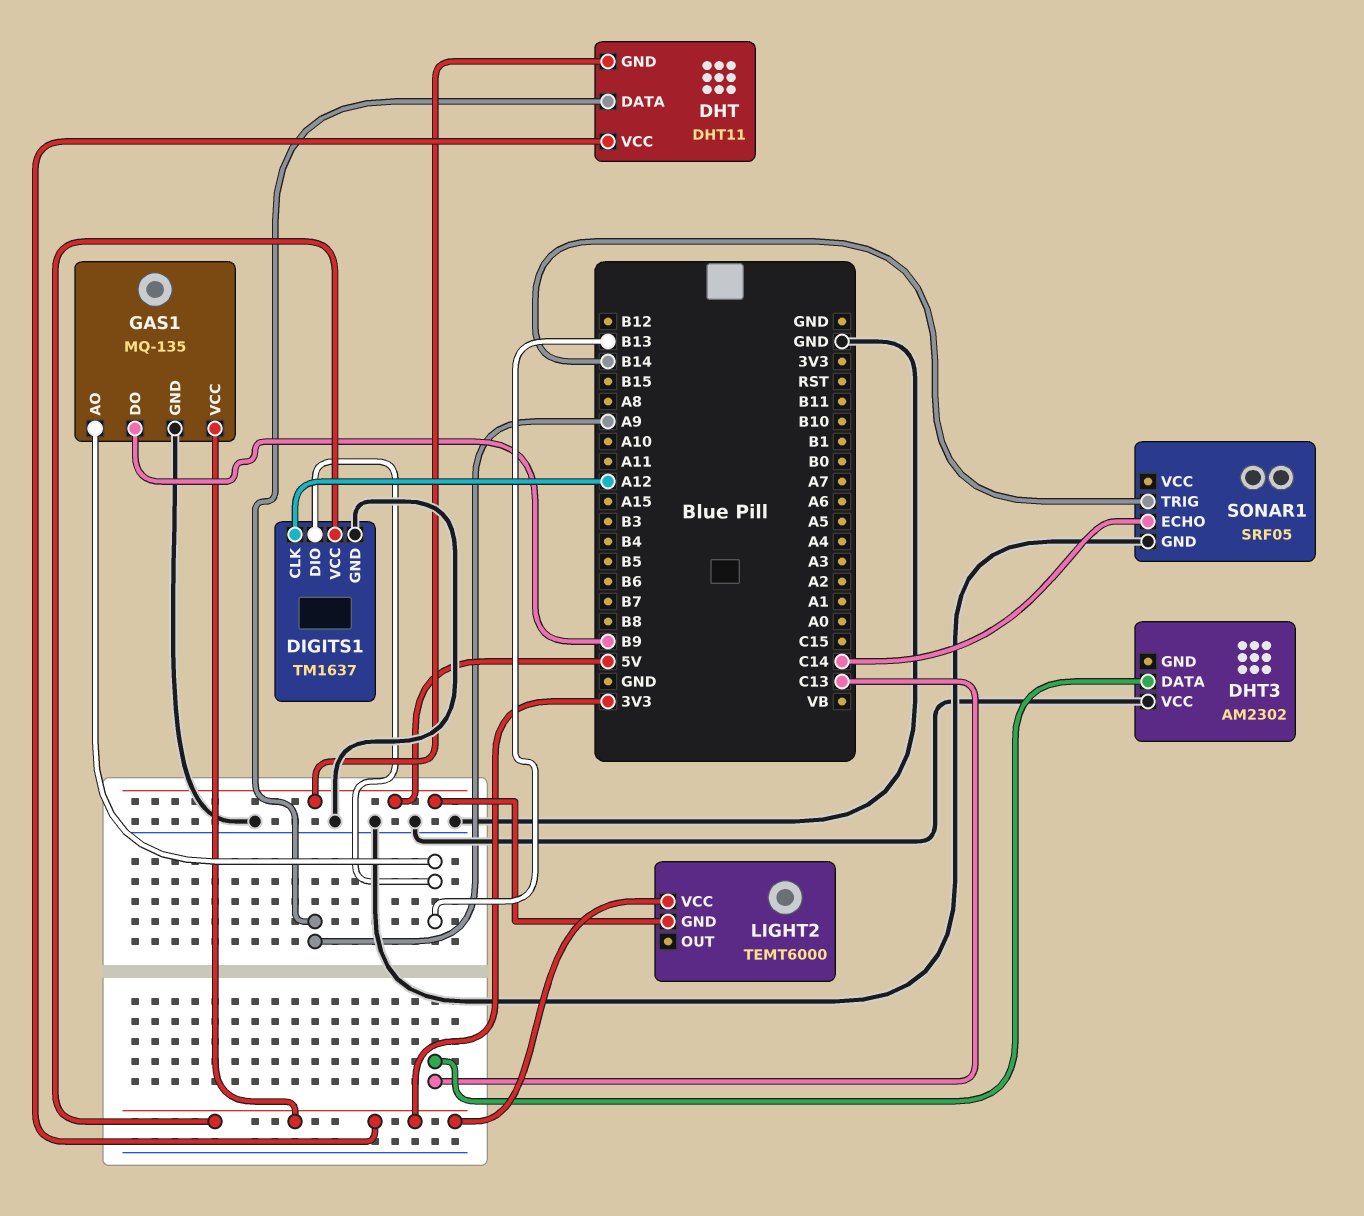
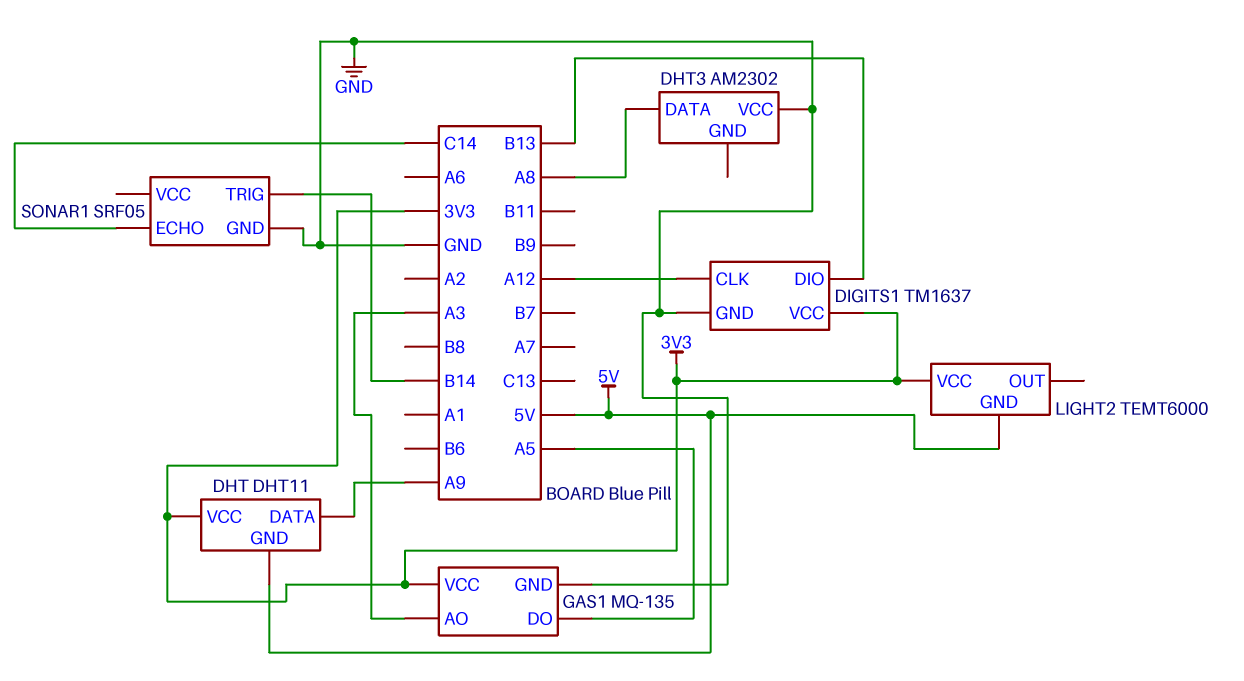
DHT3 pin DATA: C13 -> A8
GAS1 pin AO: B13 -> A3
GAS1 pin DO: B9 -> A5

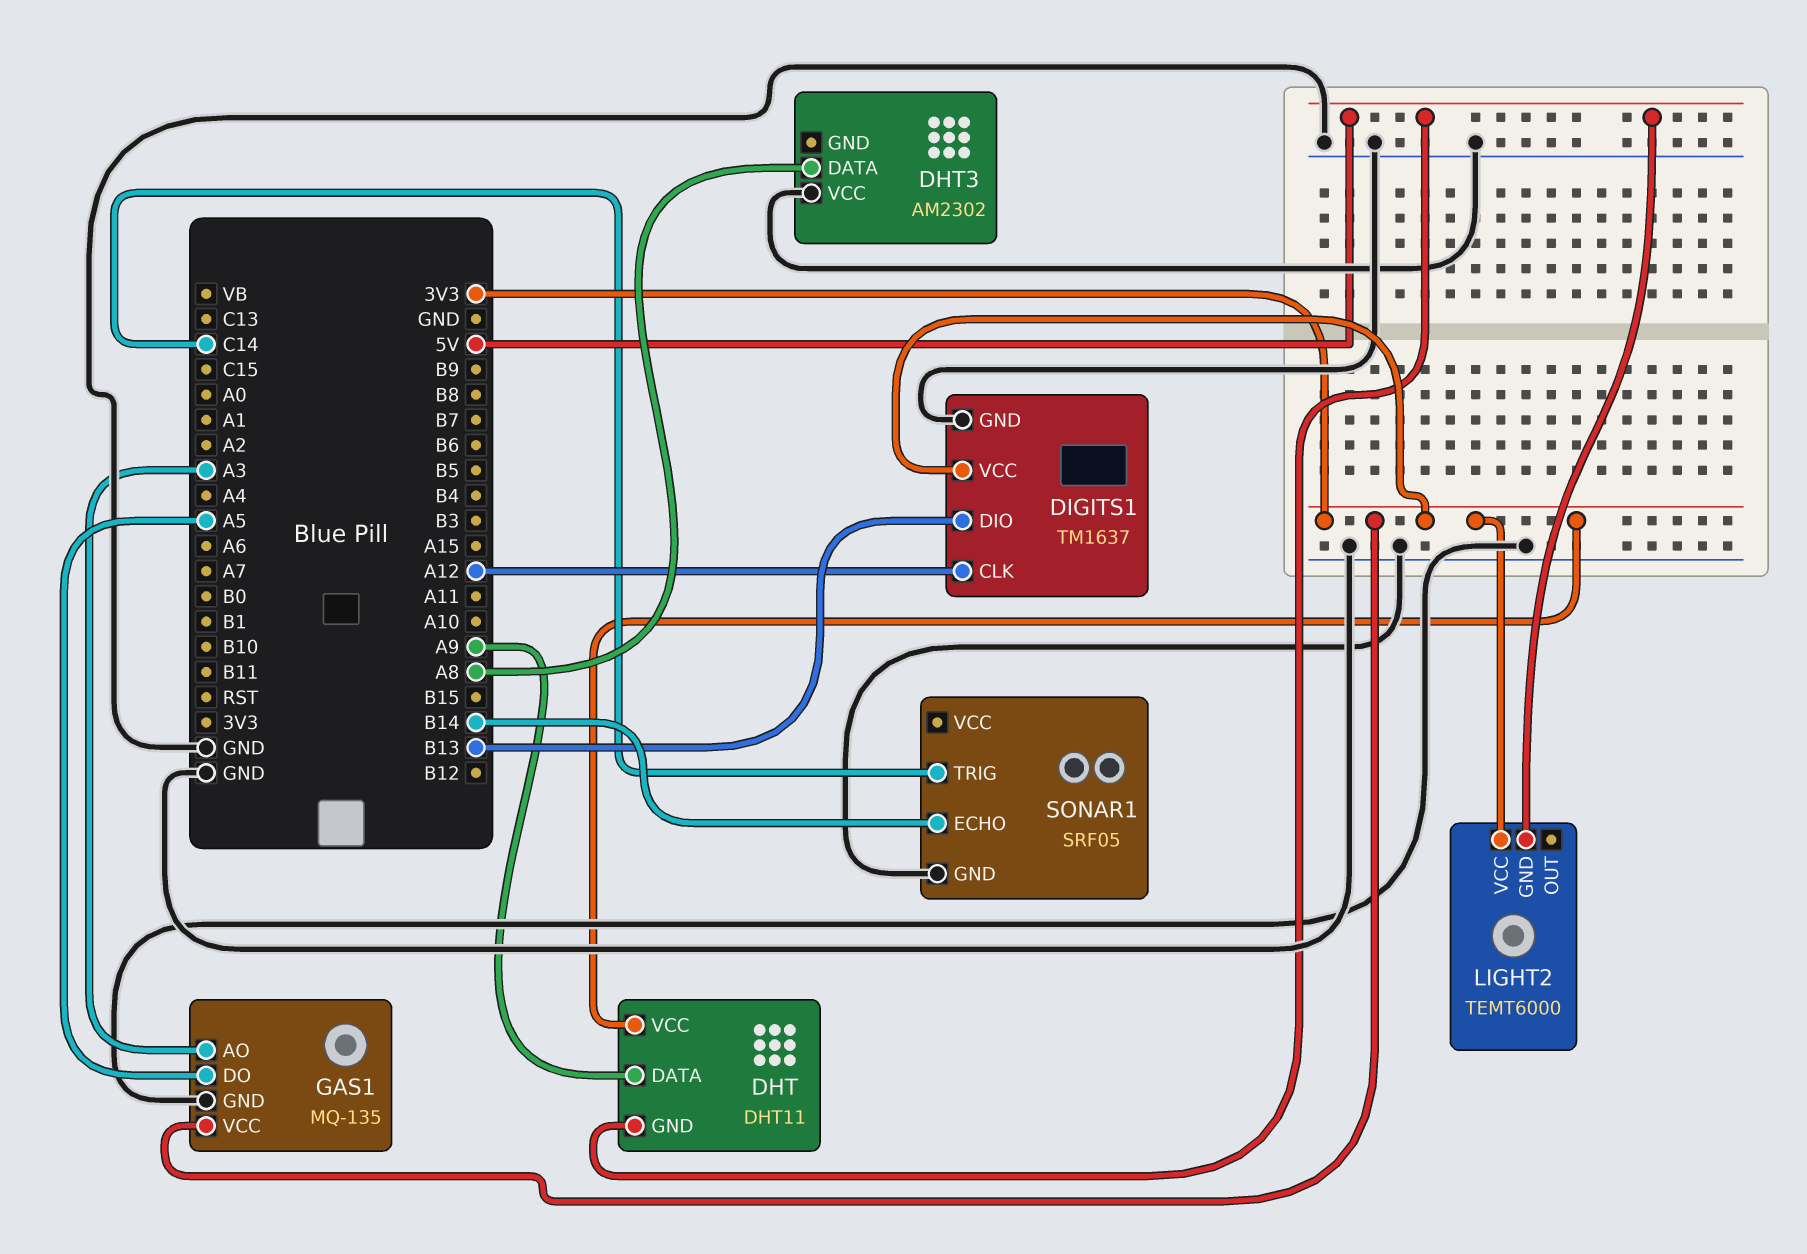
SONAR1 pin ECHO: C14 -> B14
SONAR1 pin TRIG: B14 -> C14

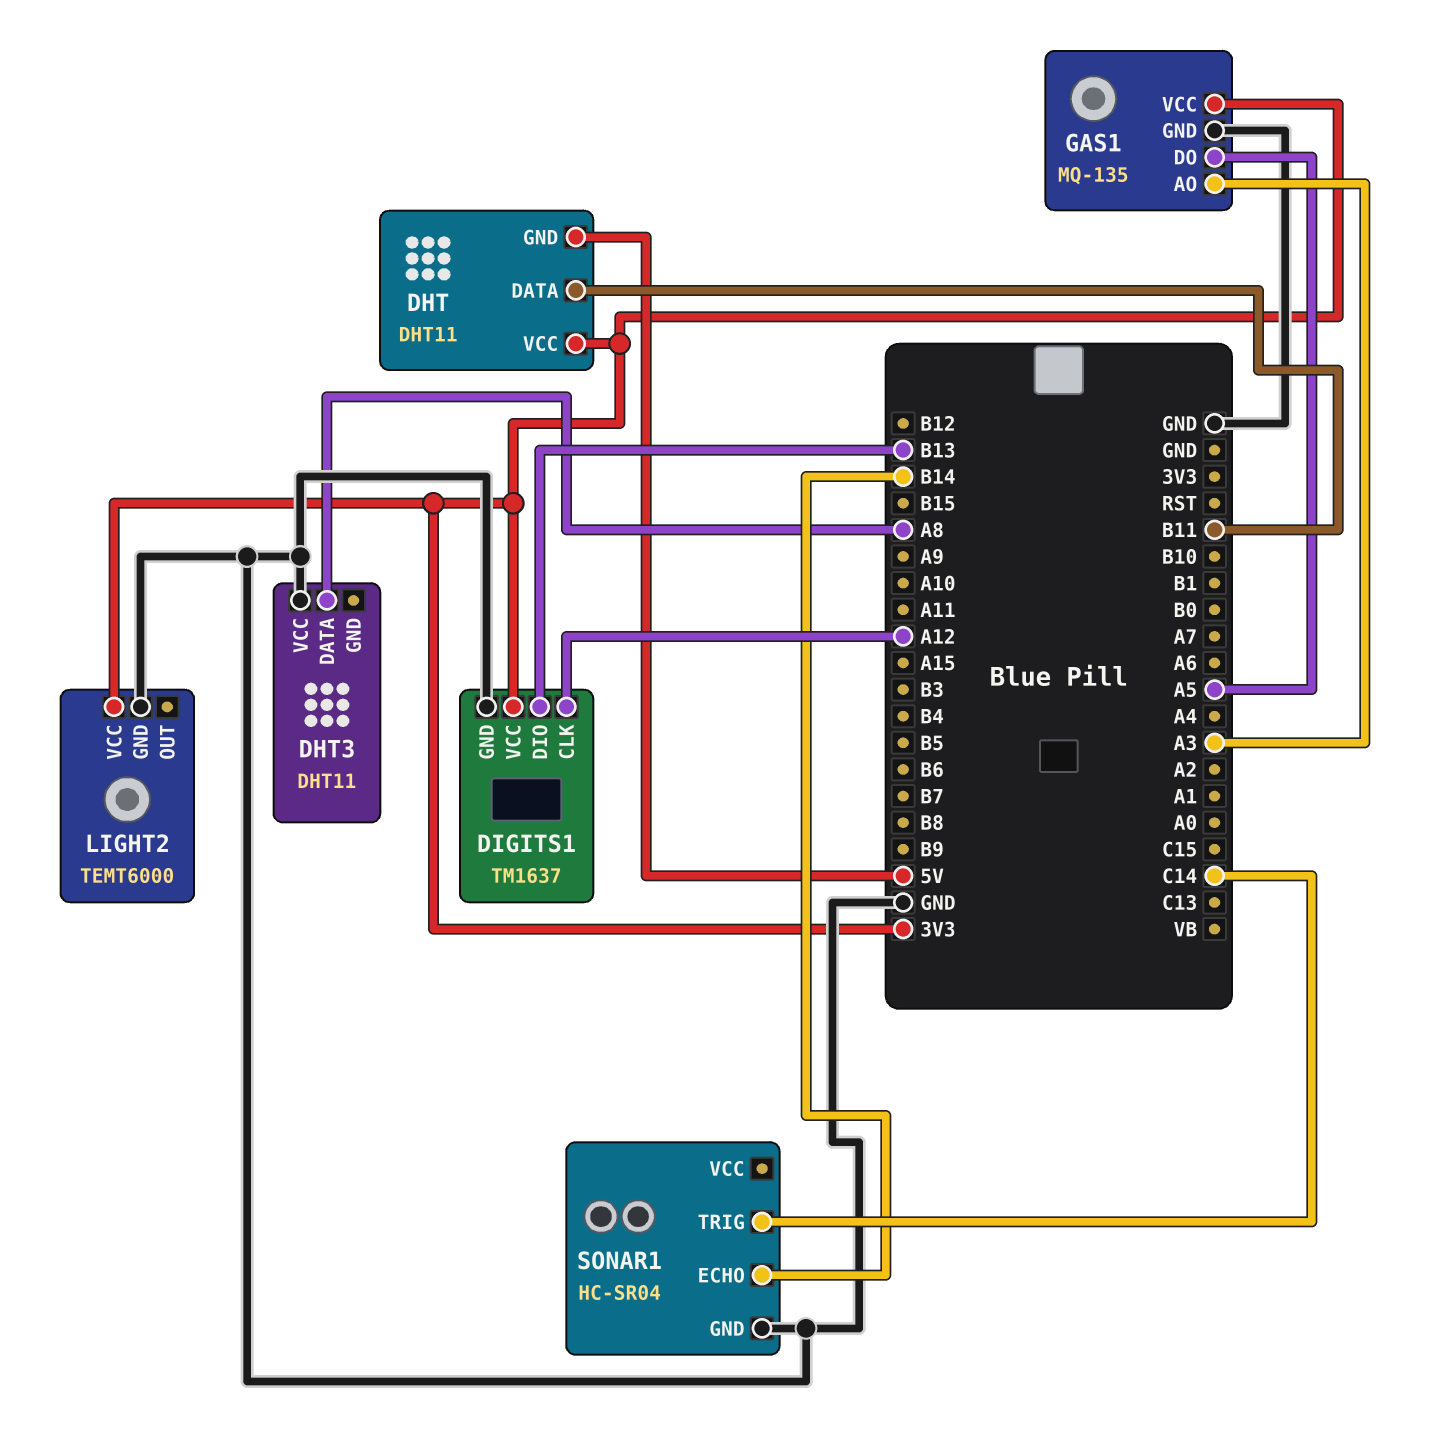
DHT pin DATA: A9 -> B11
DHT3: AM2302 -> DHT11
LIGHT2 pin GND: 5V -> GND
SONAR1: SRF05 -> HC-SR04

